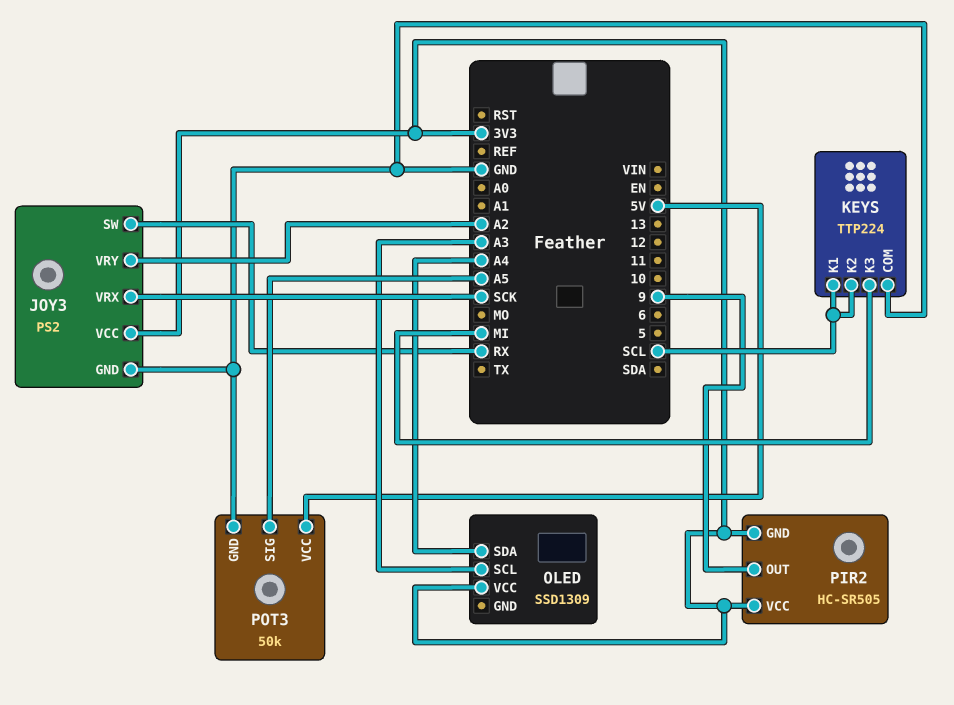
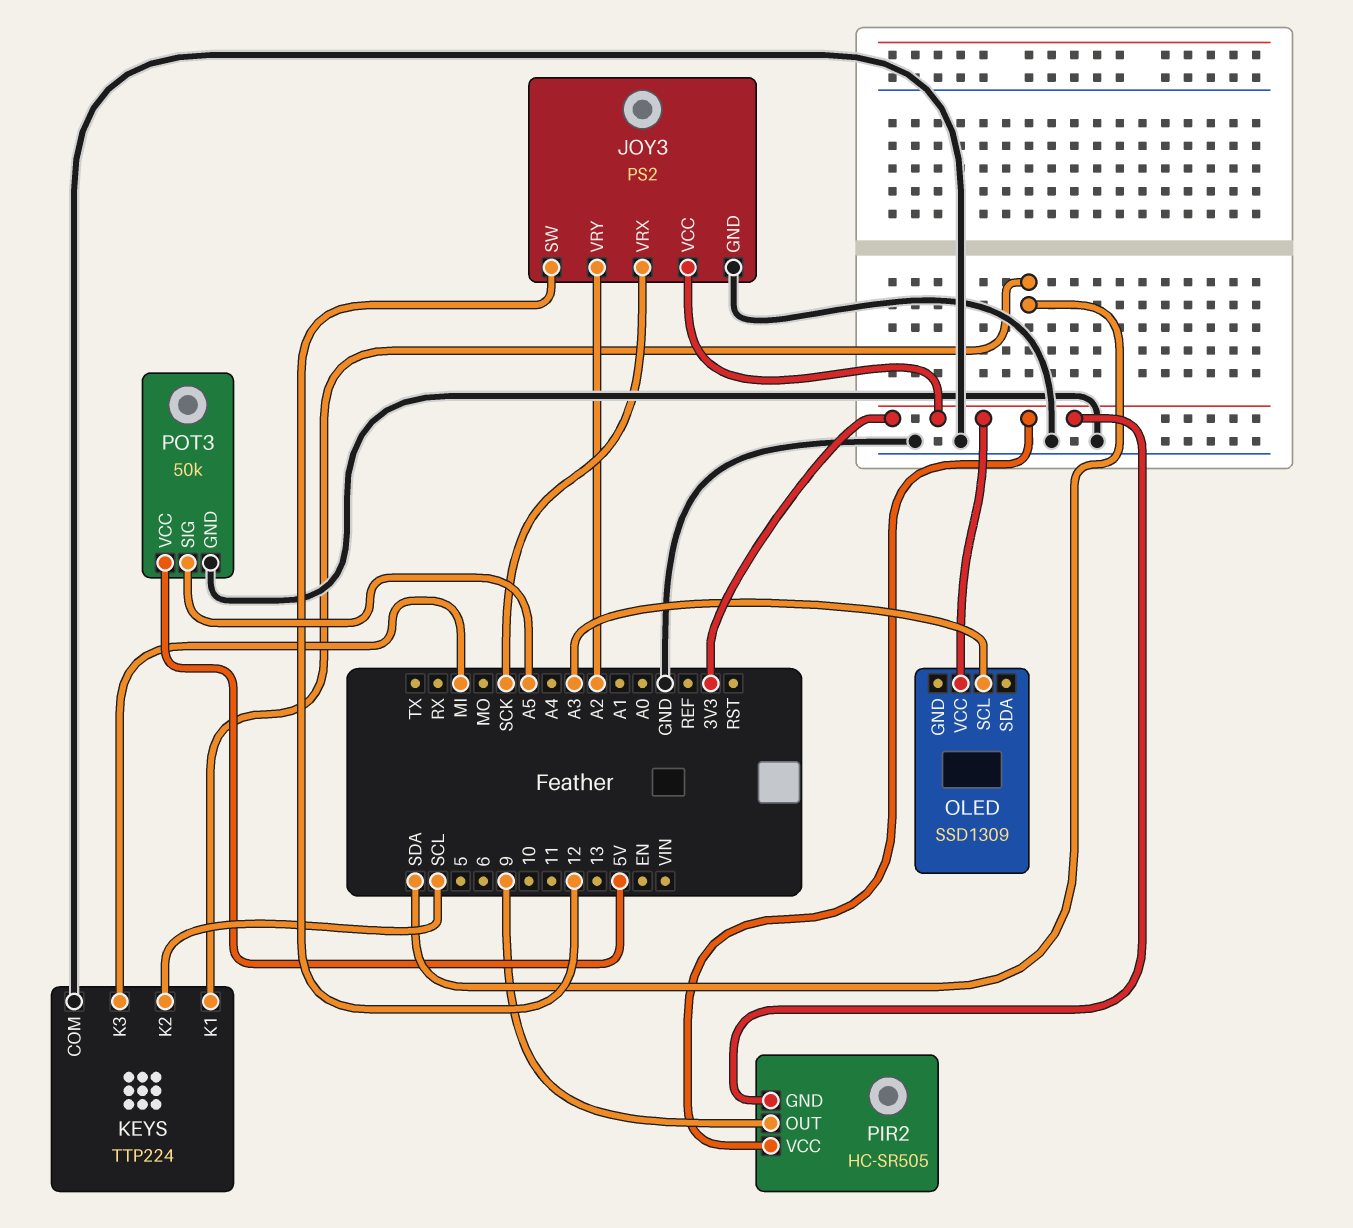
JOY3 pin SW: RX -> 12
KEYS pin K1: SCL -> SDA
OLED pin SDA: A4 -> none

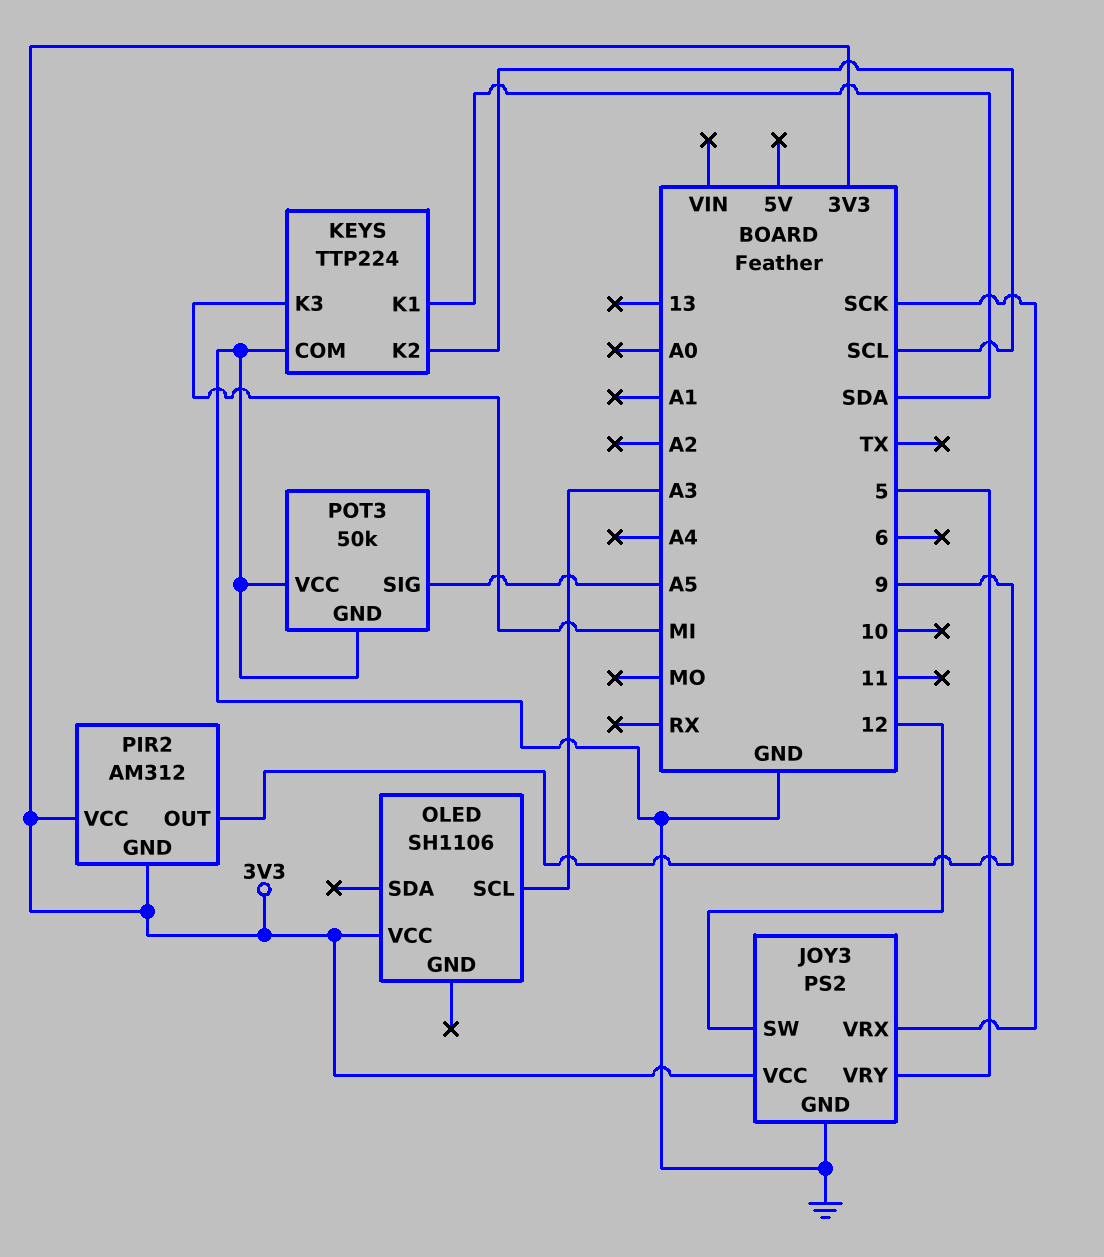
JOY3 pin VRY: A2 -> 5
OLED: SSD1309 -> SH1106
PIR2: HC-SR505 -> AM312
POT3 pin VCC: 5V -> GND

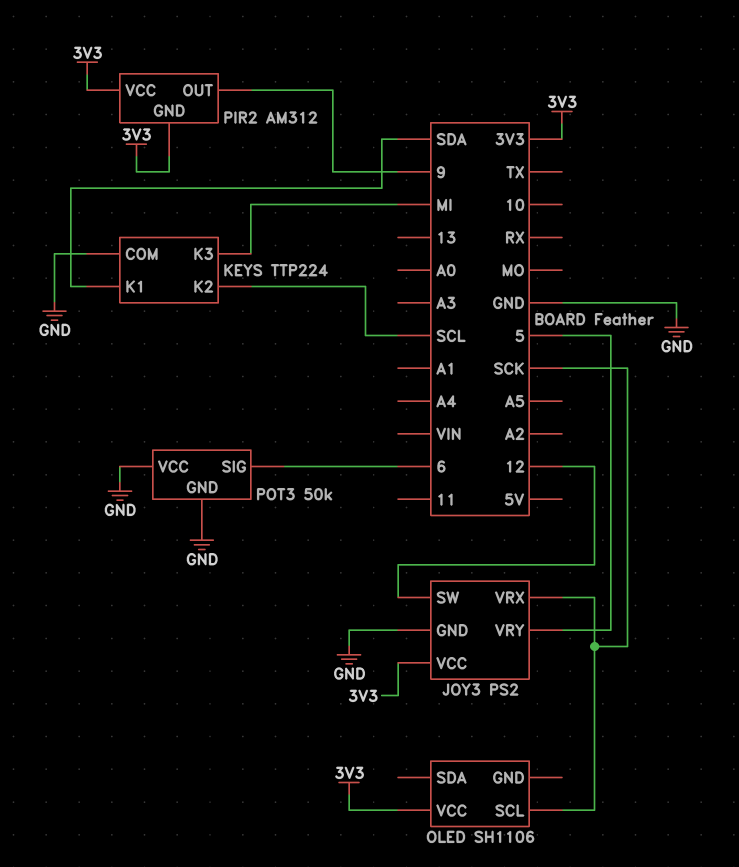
OLED pin SCL: A3 -> SCK
POT3 pin SIG: A5 -> 6

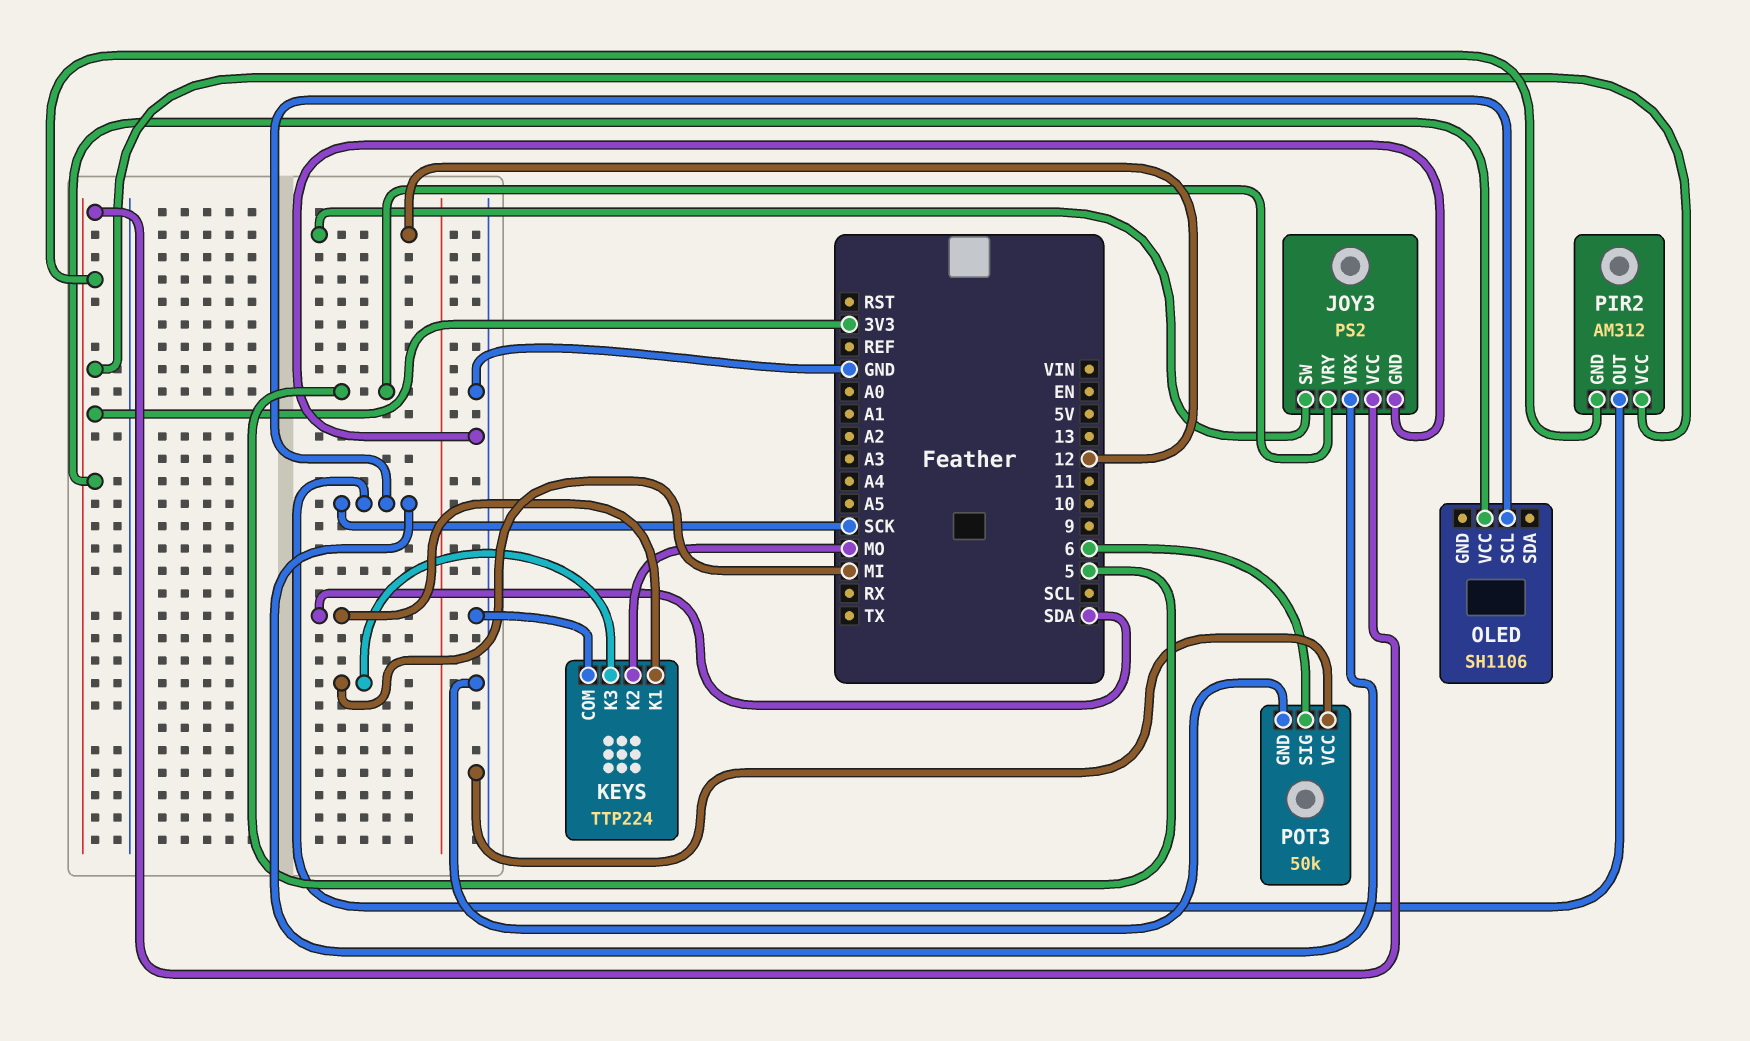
KEYS pin K2: SCL -> MO
PIR2 pin OUT: 9 -> SCK

